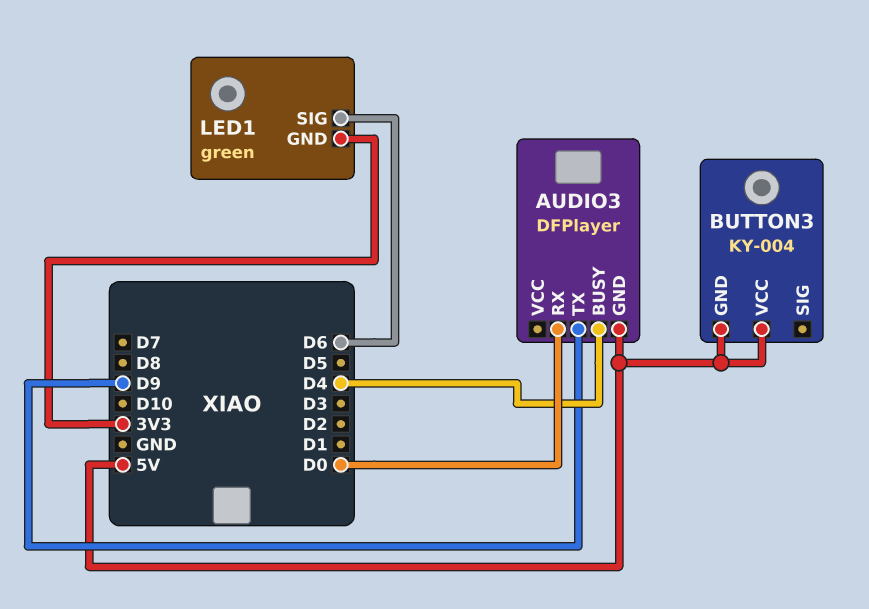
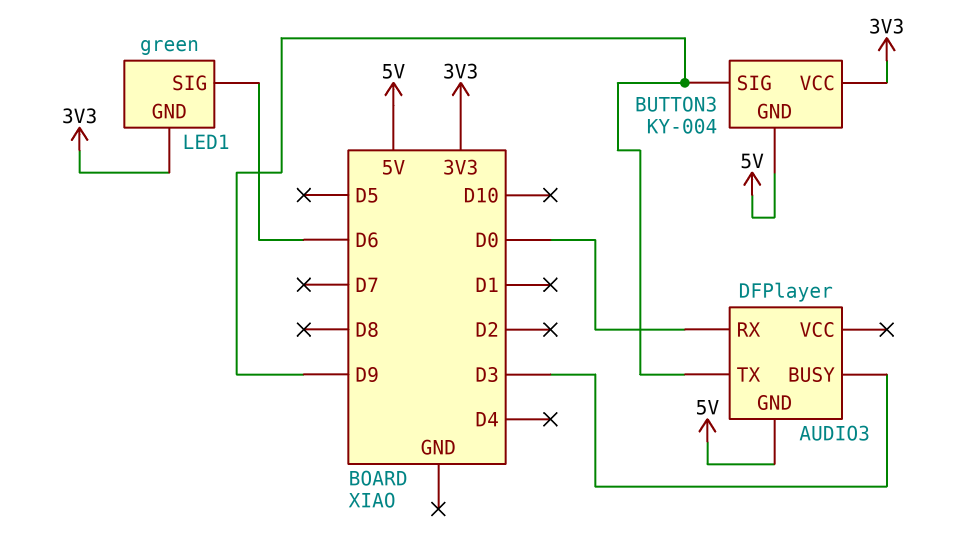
AUDIO3 pin BUSY: D4 -> D3
BUTTON3 pin SIG: none -> D9
BUTTON3 pin VCC: 5V -> 3V3

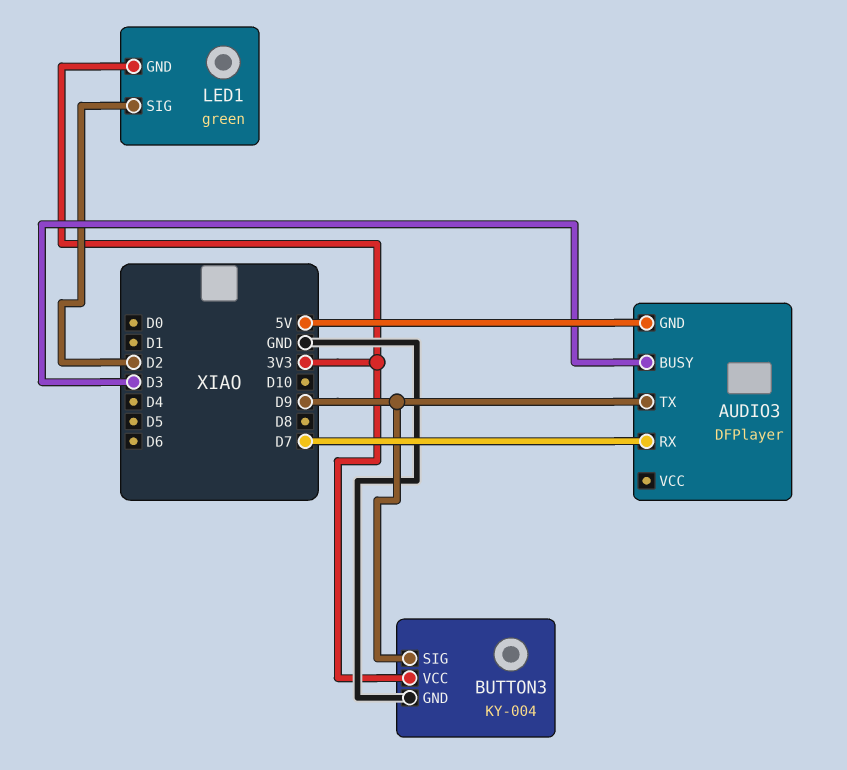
AUDIO3 pin RX: D0 -> D7
BUTTON3 pin GND: 5V -> GND
LED1 pin SIG: D6 -> D2

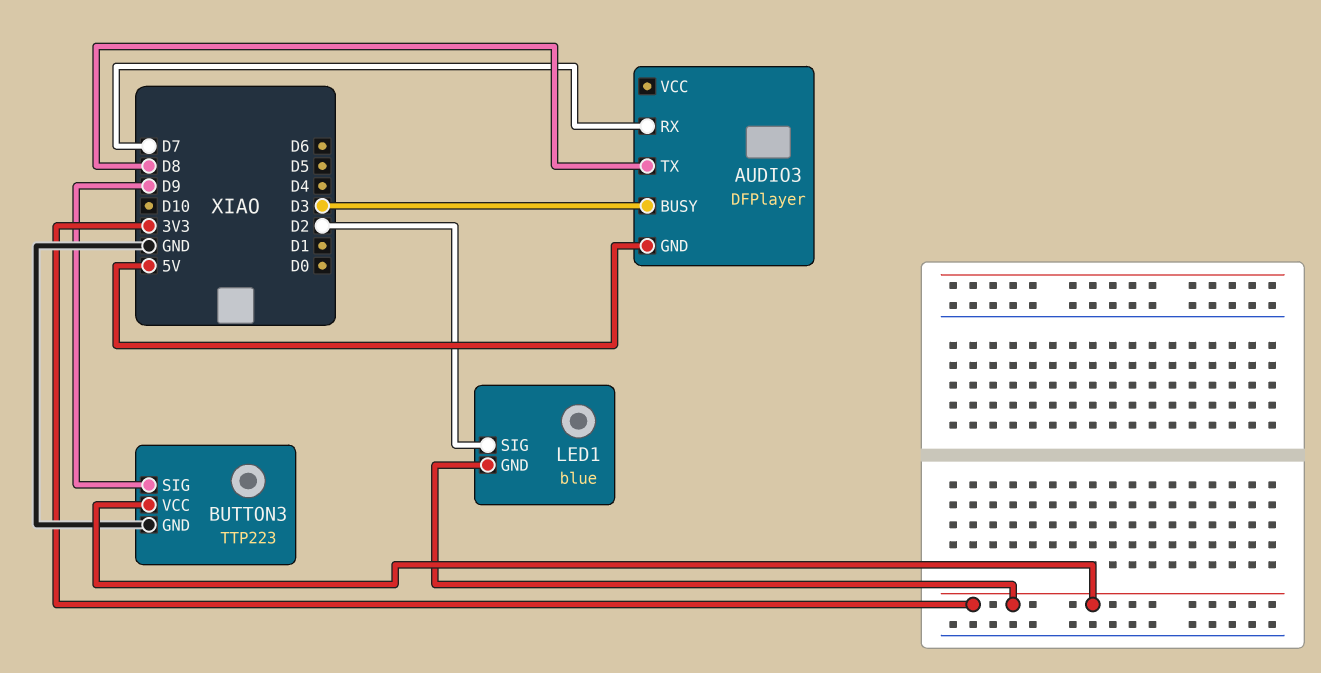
AUDIO3 pin TX: D9 -> D8
BUTTON3: KY-004 -> TTP223
LED1: green -> blue

